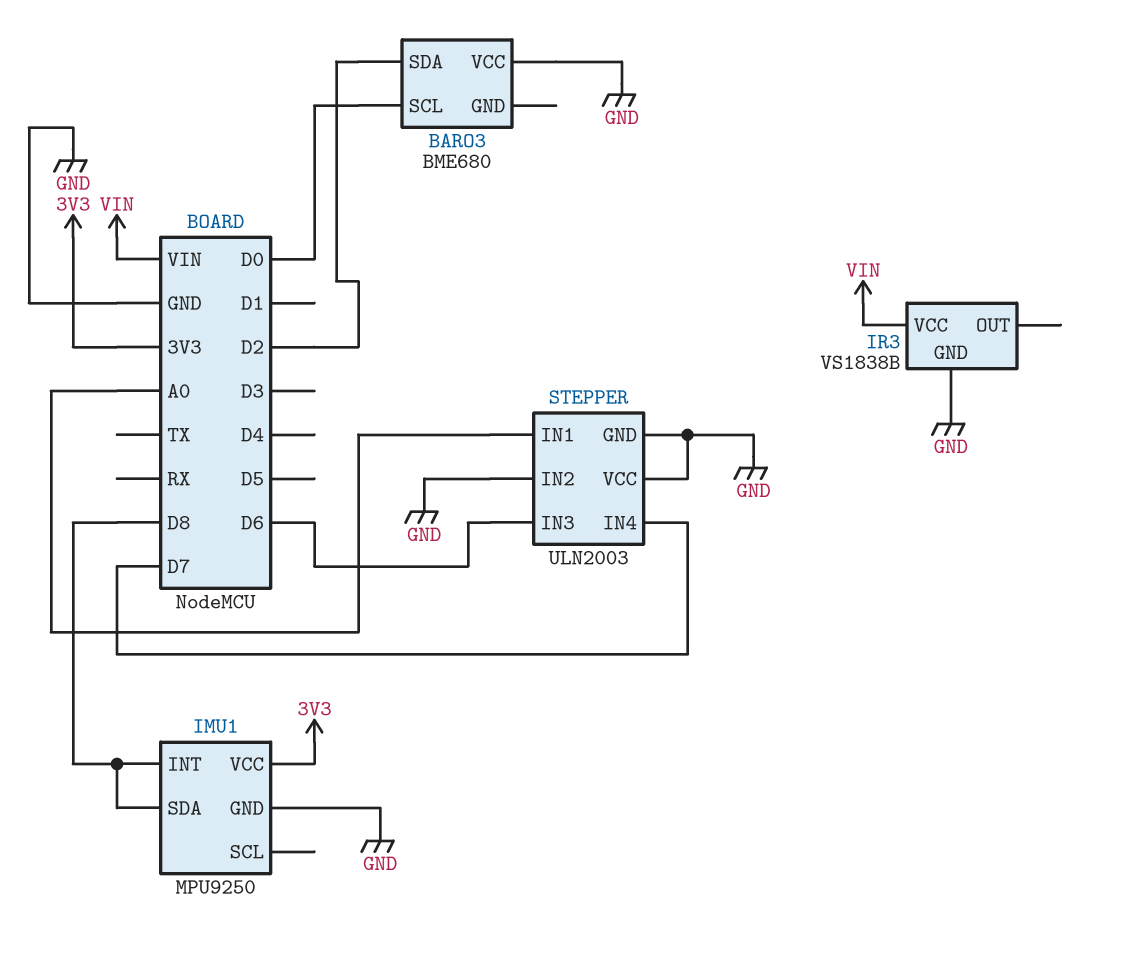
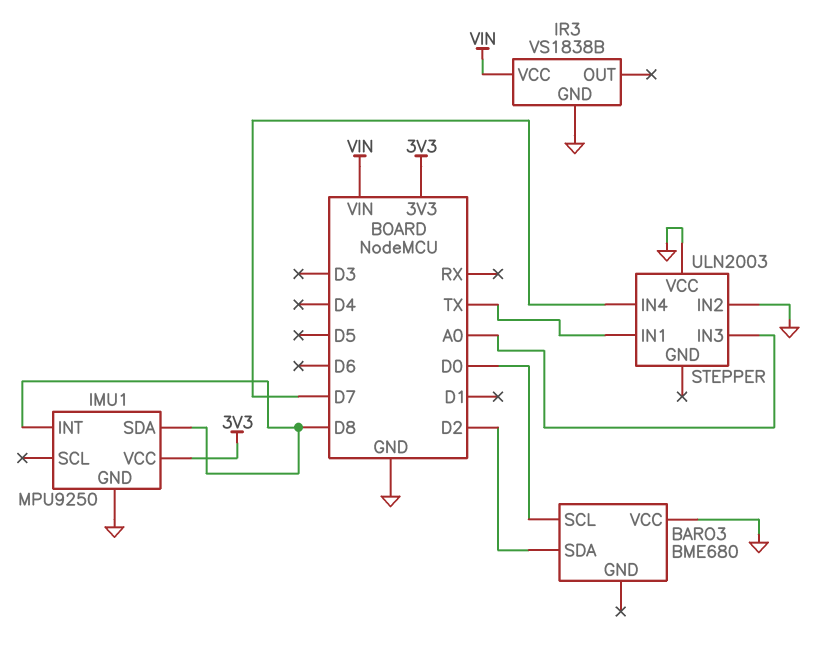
STEPPER pin GND: GND -> none
STEPPER pin IN1: A0 -> TX
STEPPER pin IN3: D6 -> A0

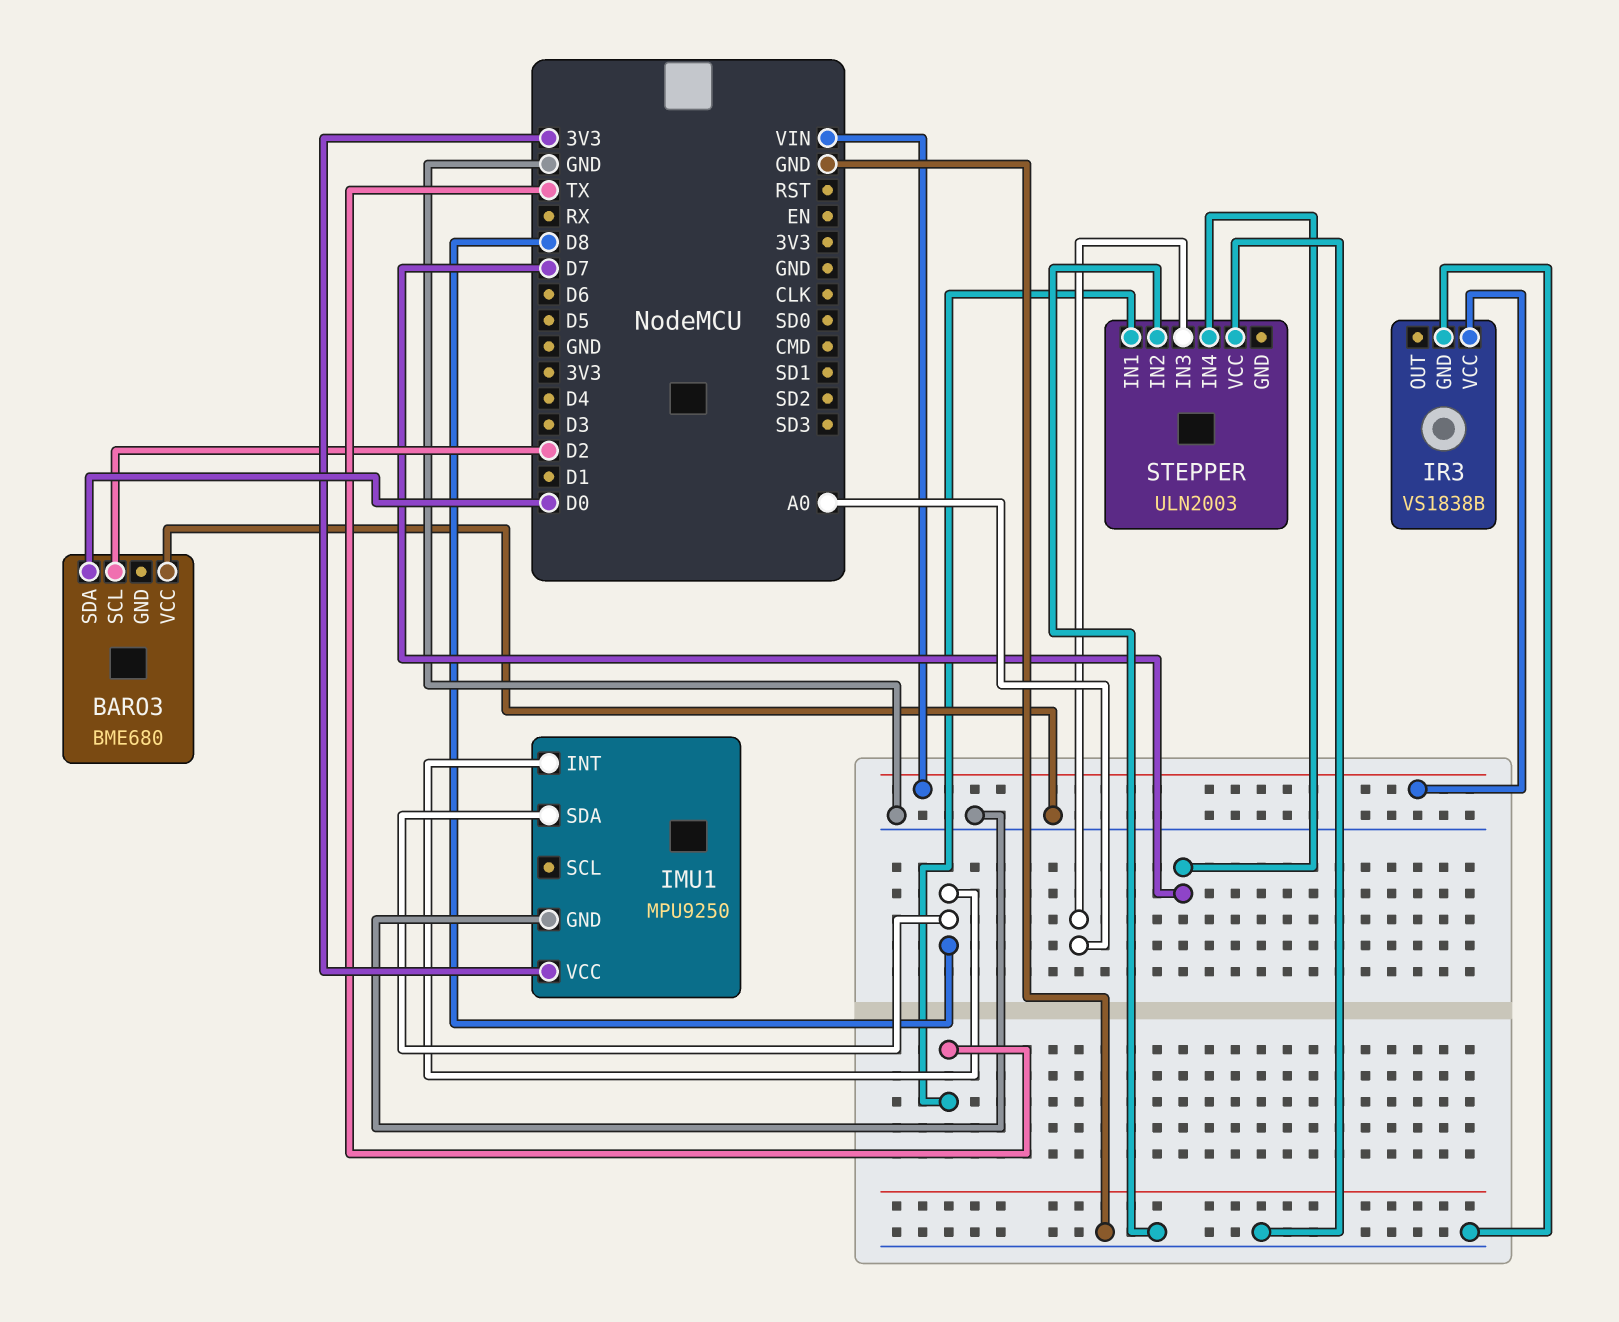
BARO3 pin SCL: D0 -> D2
BARO3 pin SDA: D2 -> D0

